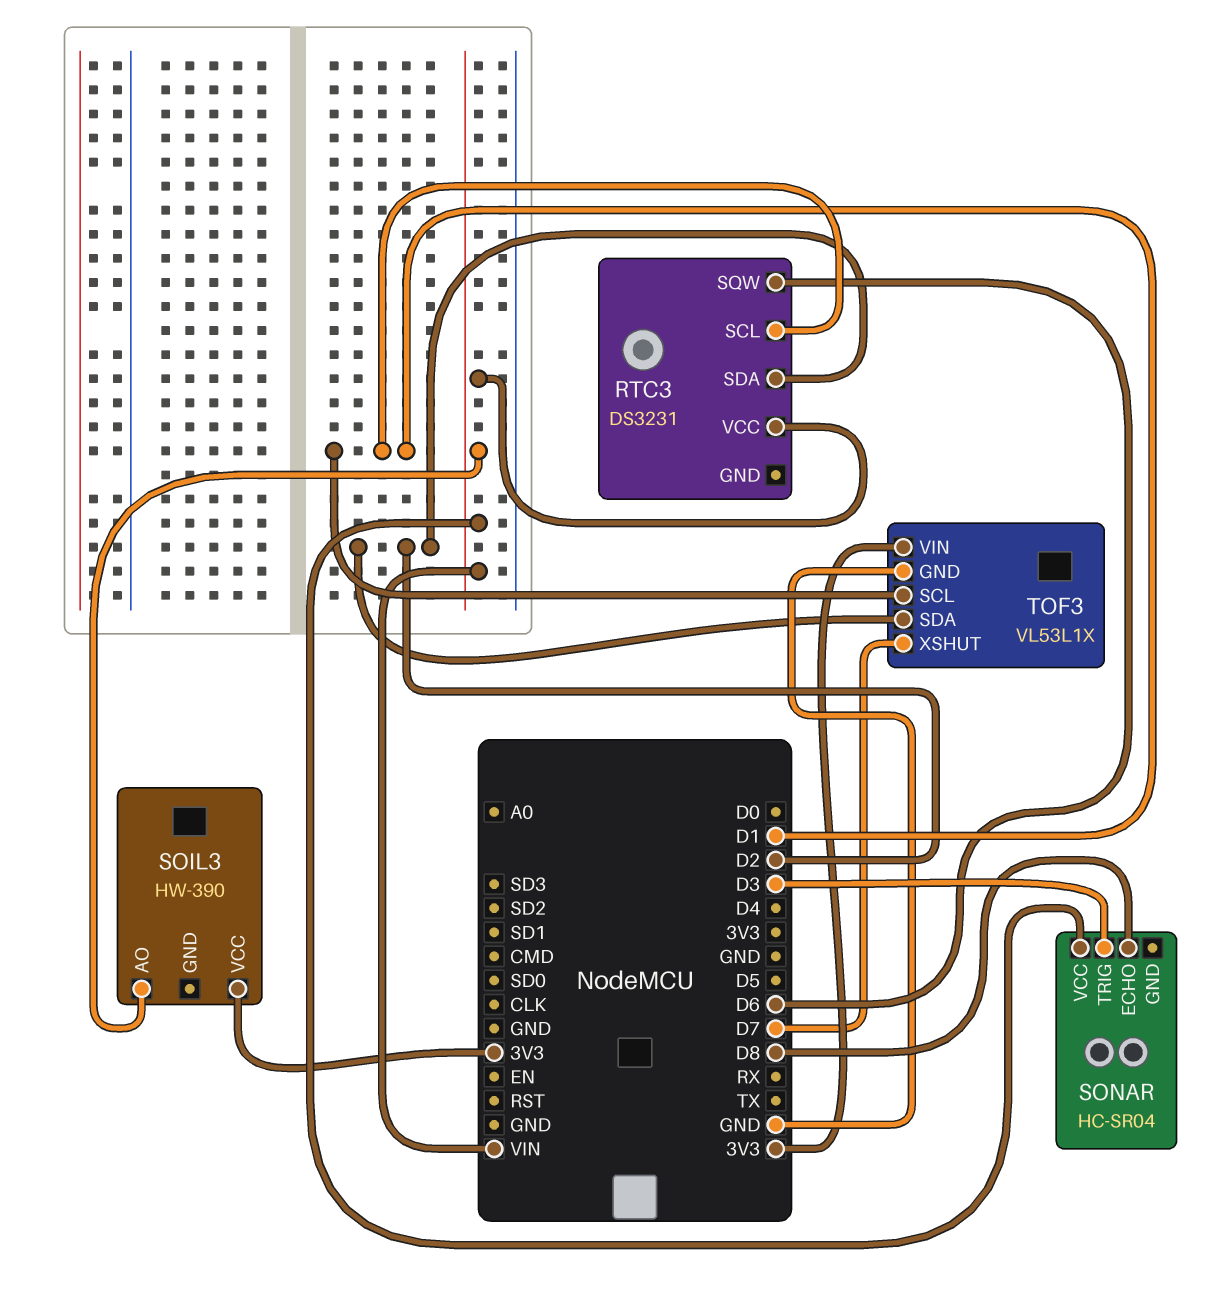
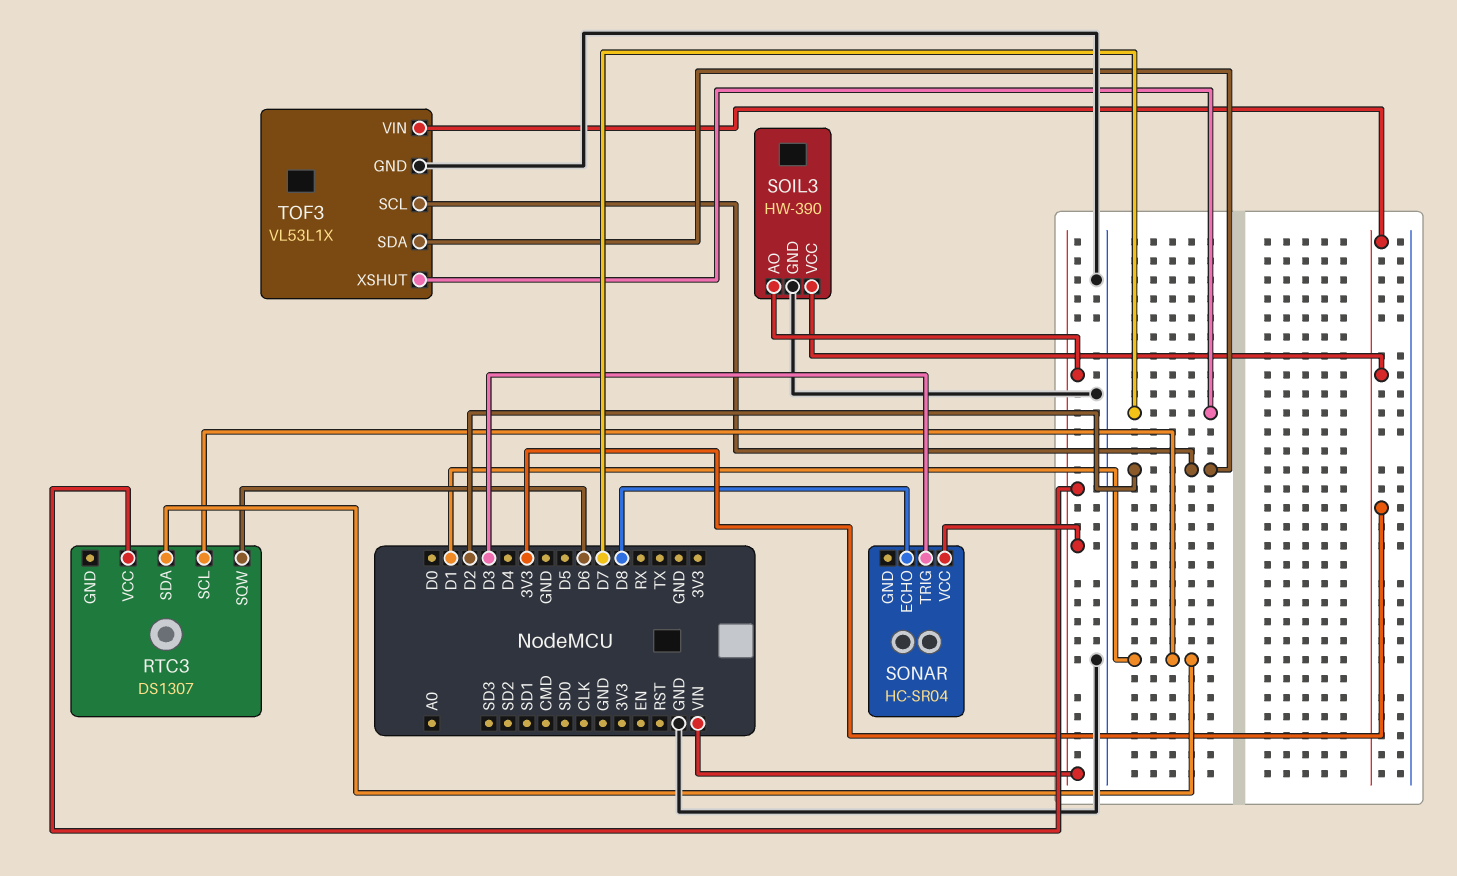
RTC3: DS3231 -> DS1307
RTC3 pin SDA: D2 -> D1
SOIL3 pin GND: none -> GND
TOF3 pin SCL: D1 -> D2

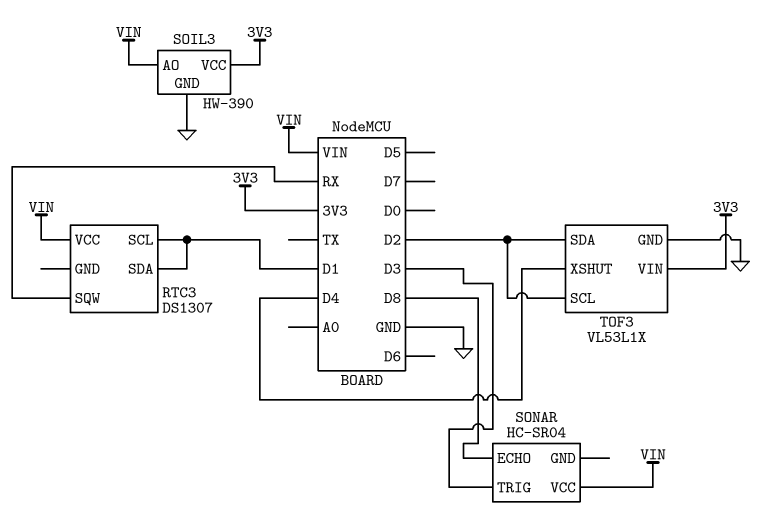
RTC3 pin SQW: D6 -> RX
TOF3 pin XSHUT: D7 -> D4

